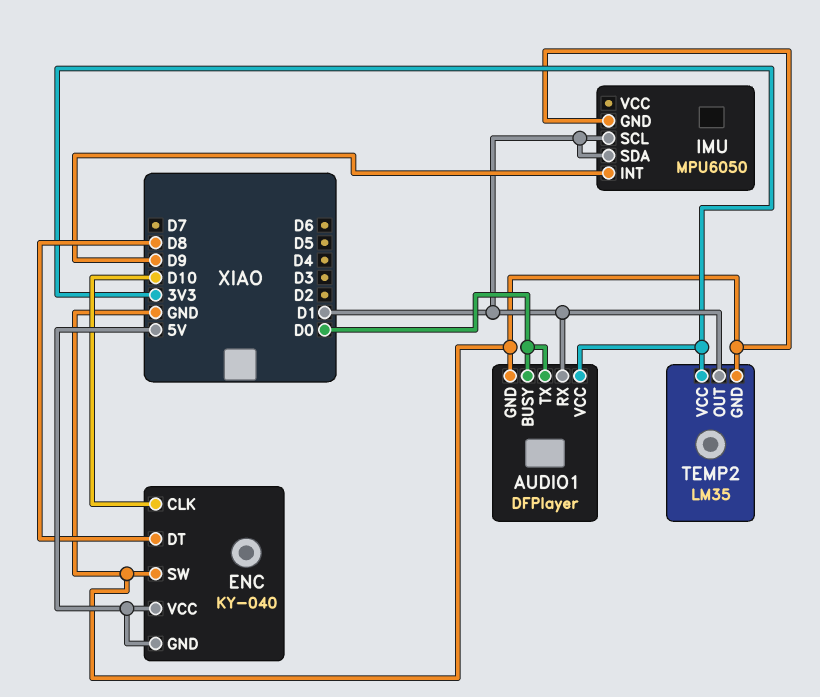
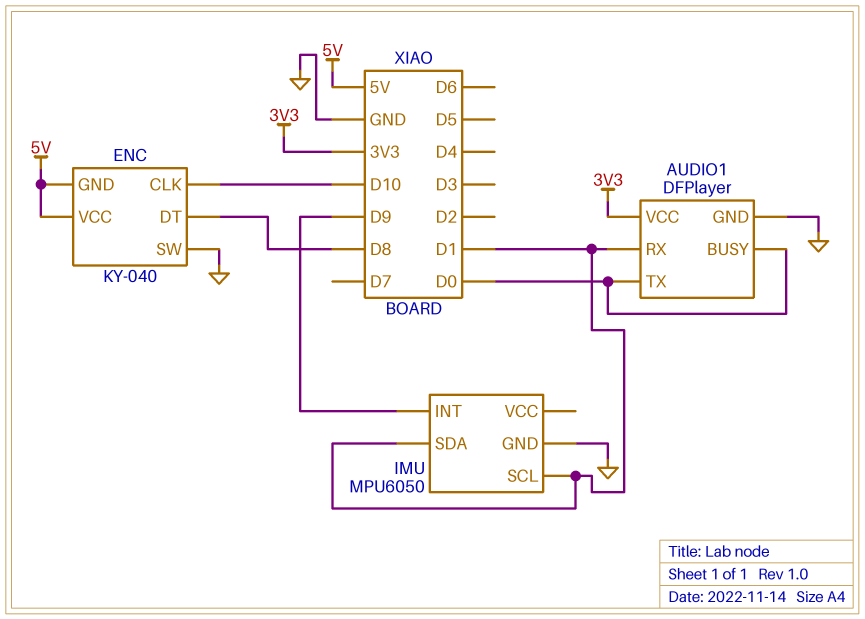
TEMP2: LM35 -> none
TEMP2 pin GND: GND -> none
TEMP2 pin OUT: D1 -> none
TEMP2 pin VCC: 3V3 -> none

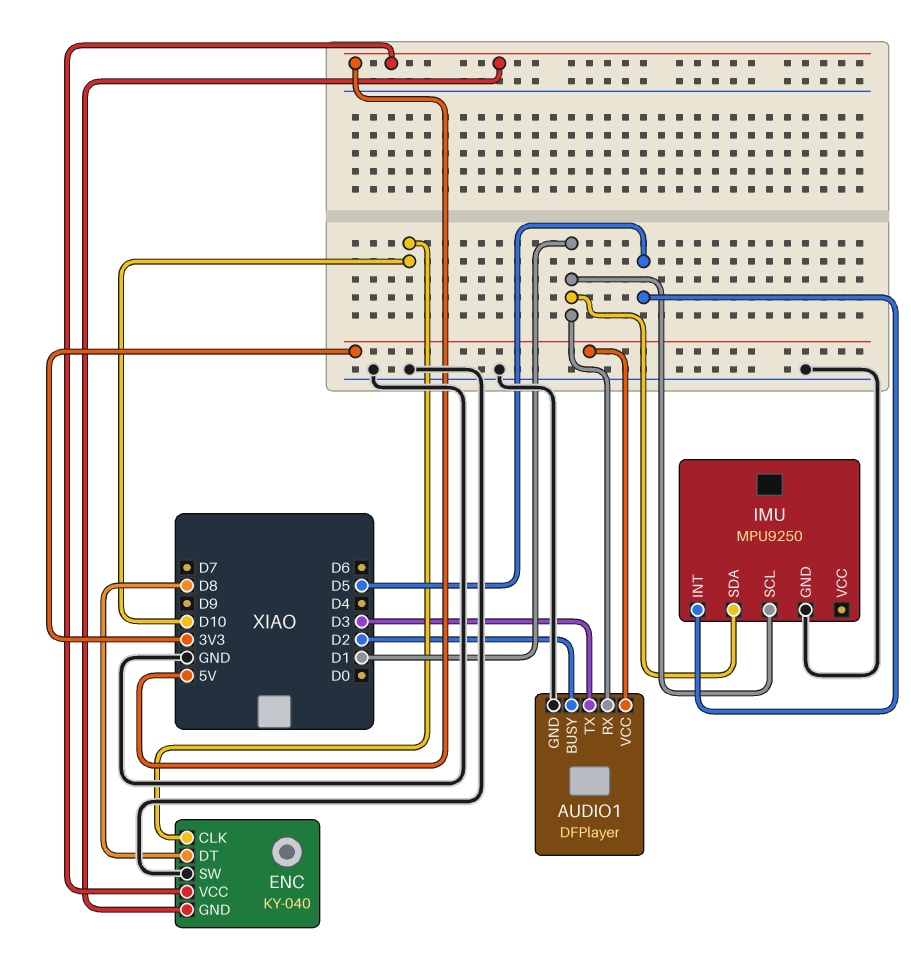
AUDIO1 pin BUSY: D0 -> D2
AUDIO1 pin TX: D0 -> D3
IMU: MPU6050 -> MPU9250
IMU pin INT: D9 -> D5

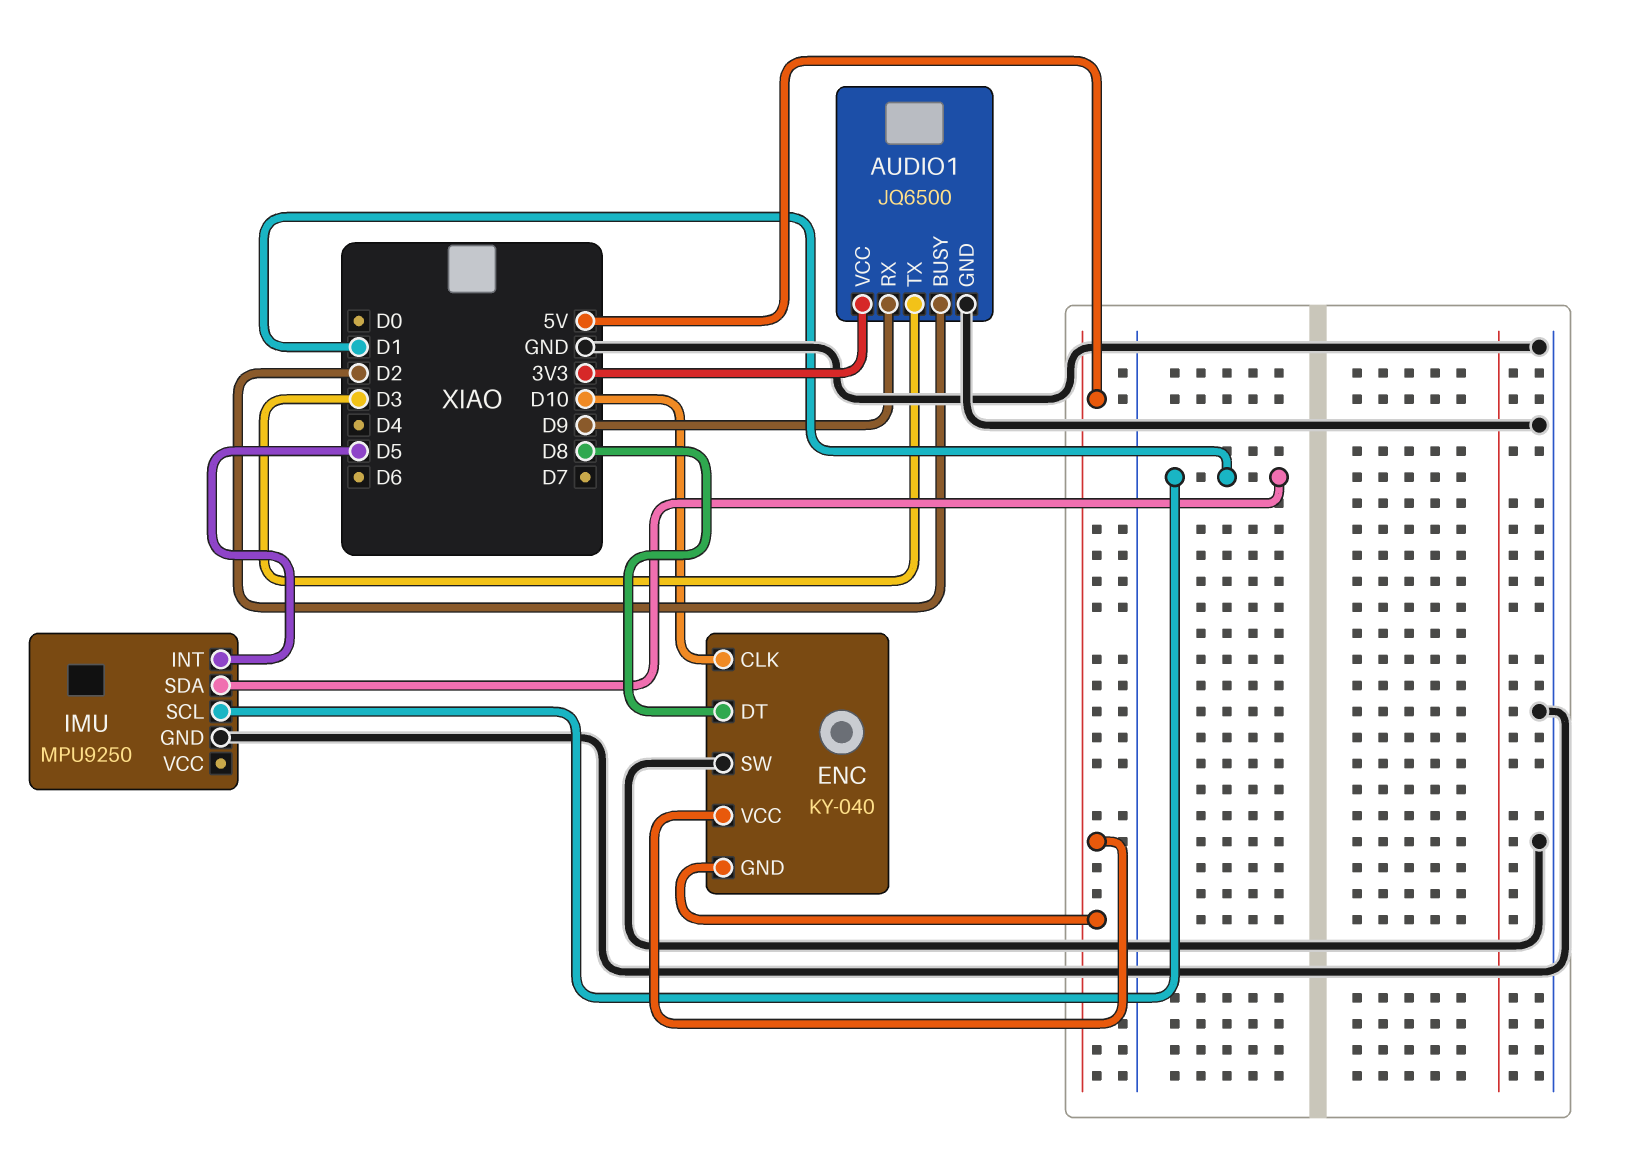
AUDIO1: DFPlayer -> JQ6500
AUDIO1 pin RX: D1 -> D9

